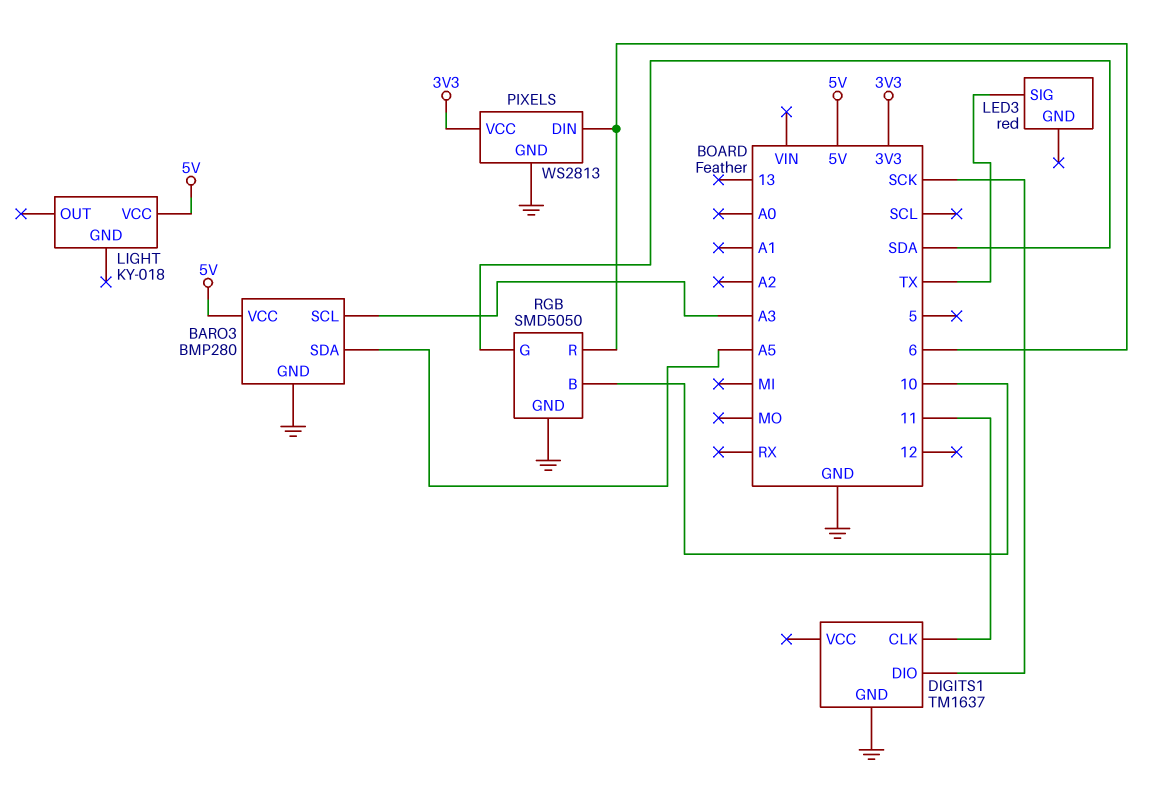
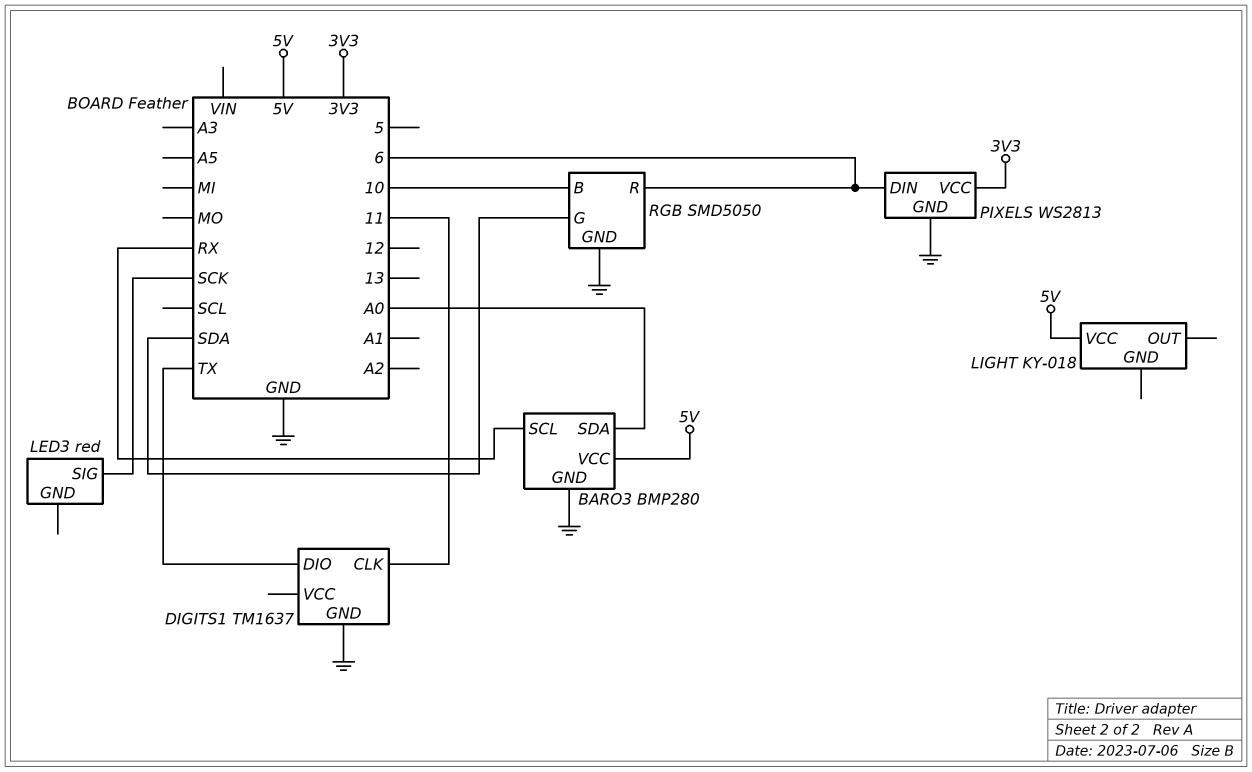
BARO3 pin SCL: A3 -> RX
BARO3 pin SDA: A5 -> A0
DIGITS1 pin DIO: SCK -> TX
LED3 pin SIG: TX -> SCK

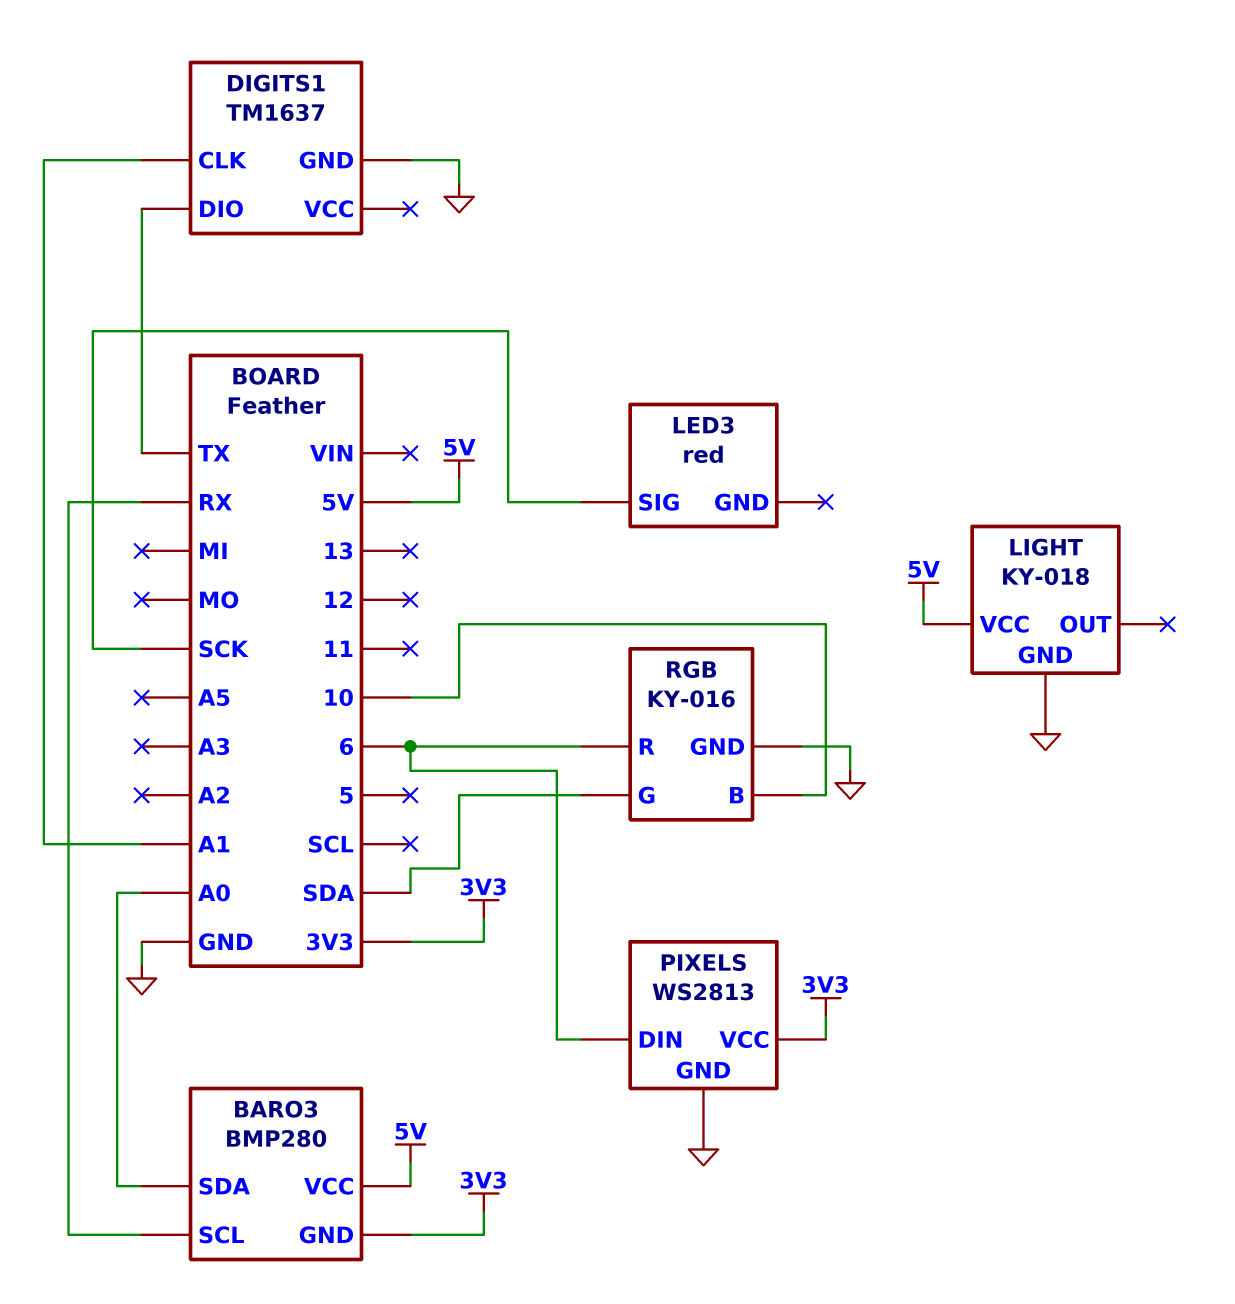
BARO3 pin GND: GND -> 3V3
DIGITS1 pin CLK: 11 -> A1
LIGHT pin GND: none -> GND
RGB: SMD5050 -> KY-016

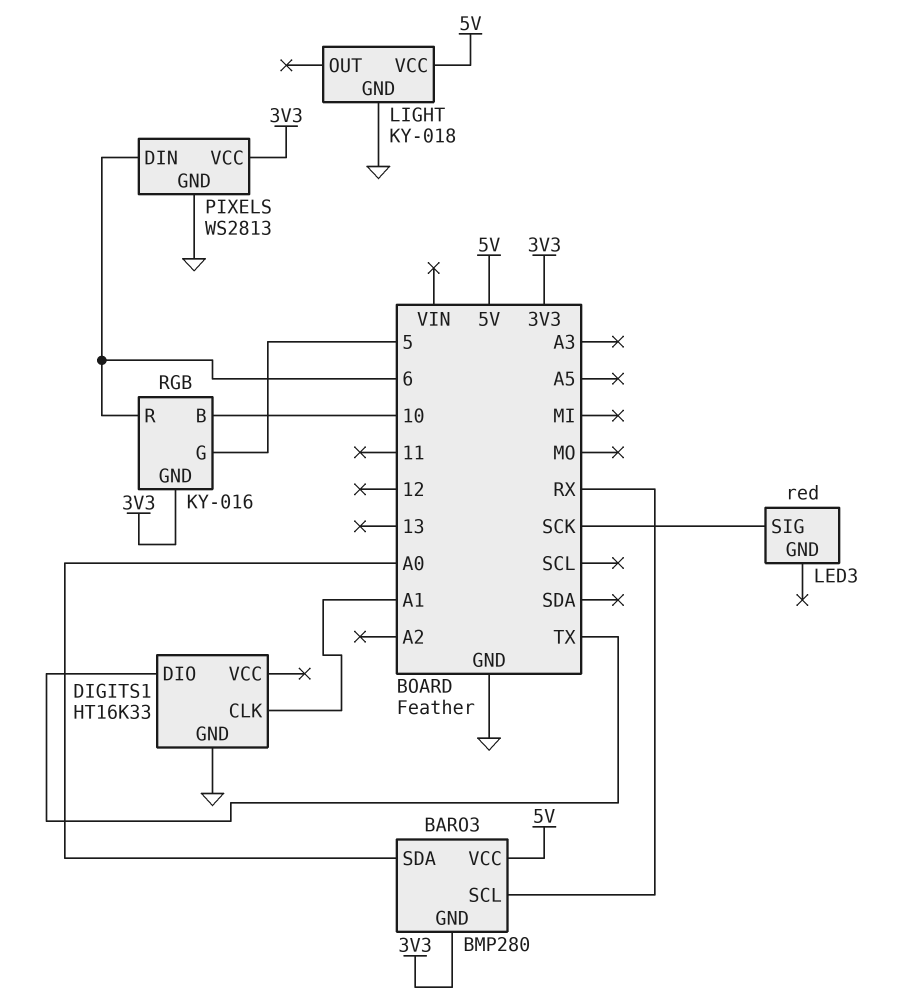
DIGITS1: TM1637 -> HT16K33
RGB pin G: SDA -> 5
RGB pin GND: GND -> 3V3

